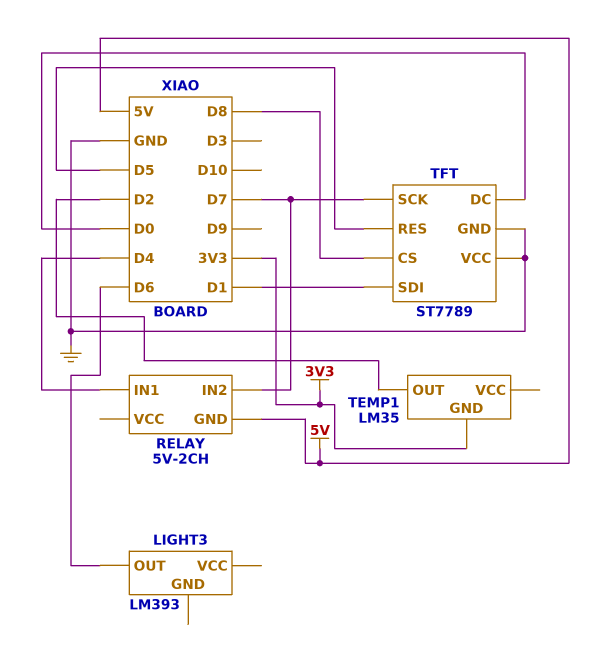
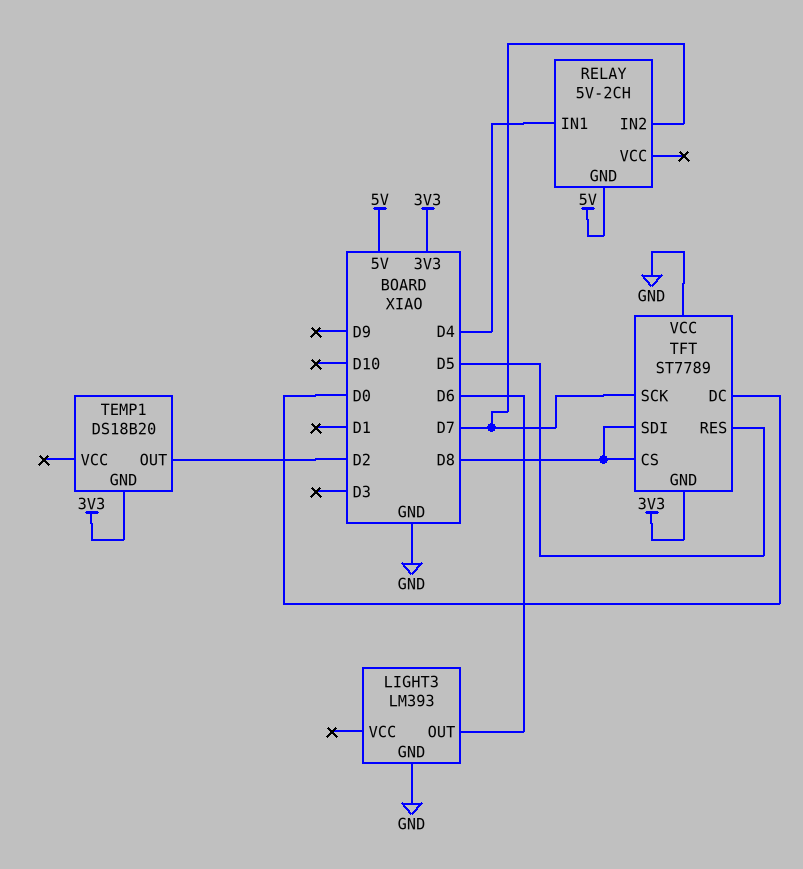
LIGHT3 pin GND: none -> GND
TEMP1: LM35 -> DS18B20
TFT pin GND: GND -> 3V3
TFT pin SDI: D1 -> D8

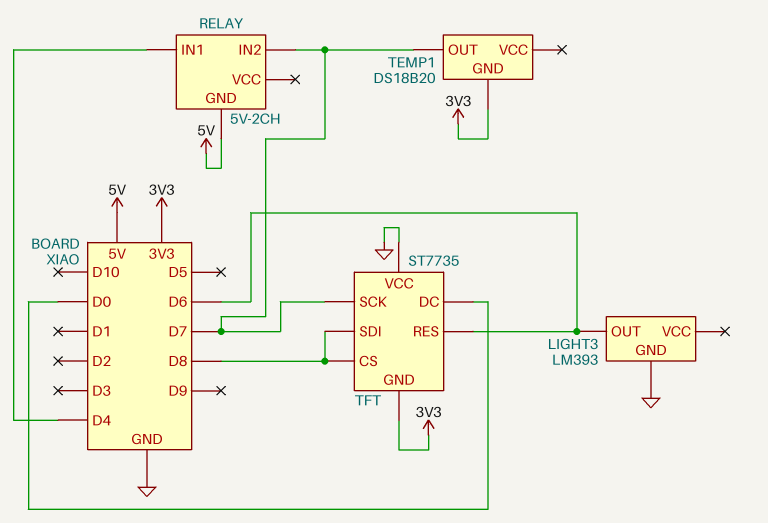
TEMP1 pin OUT: D2 -> D7
TFT: ST7789 -> ST7735
TFT pin RES: D5 -> D6

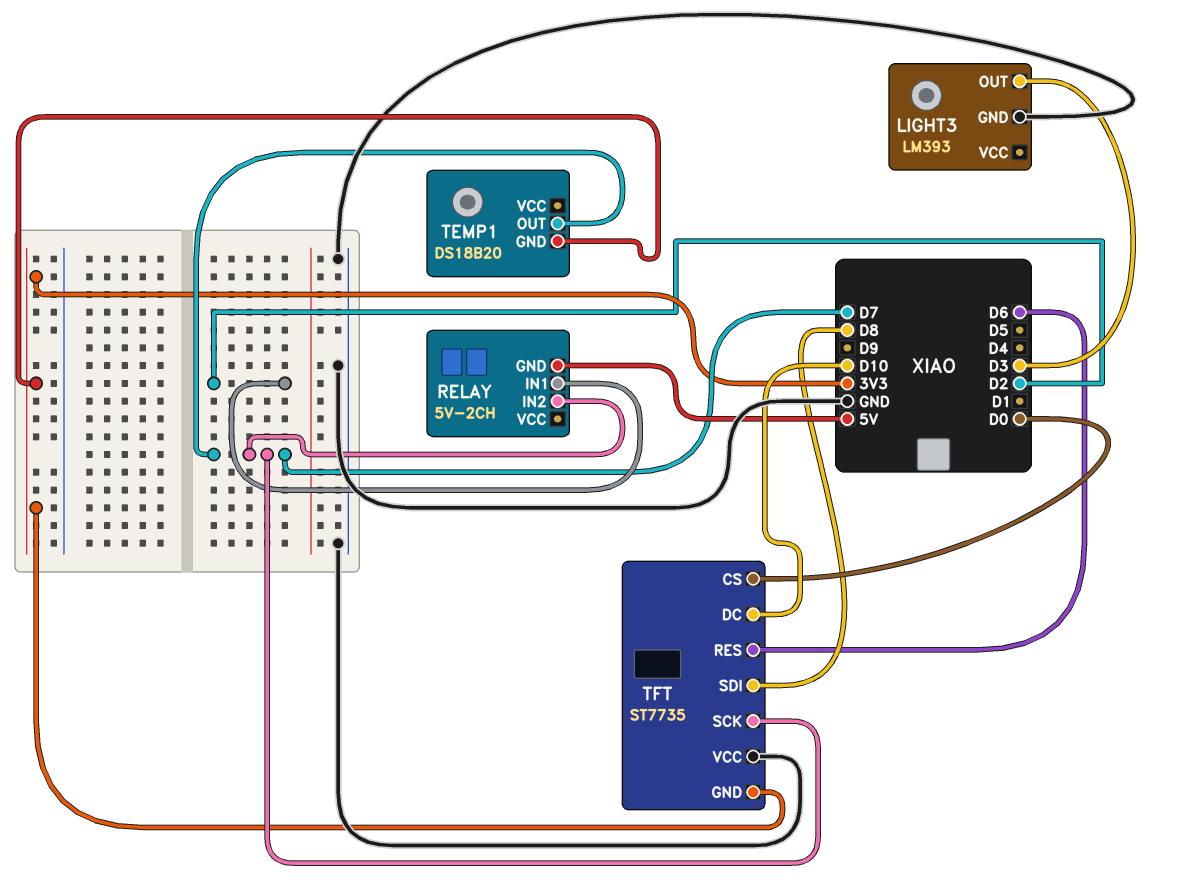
LIGHT3 pin OUT: D6 -> D3
RELAY pin IN1: D4 -> D2
TFT pin CS: D8 -> D0
TFT pin DC: D0 -> D10

